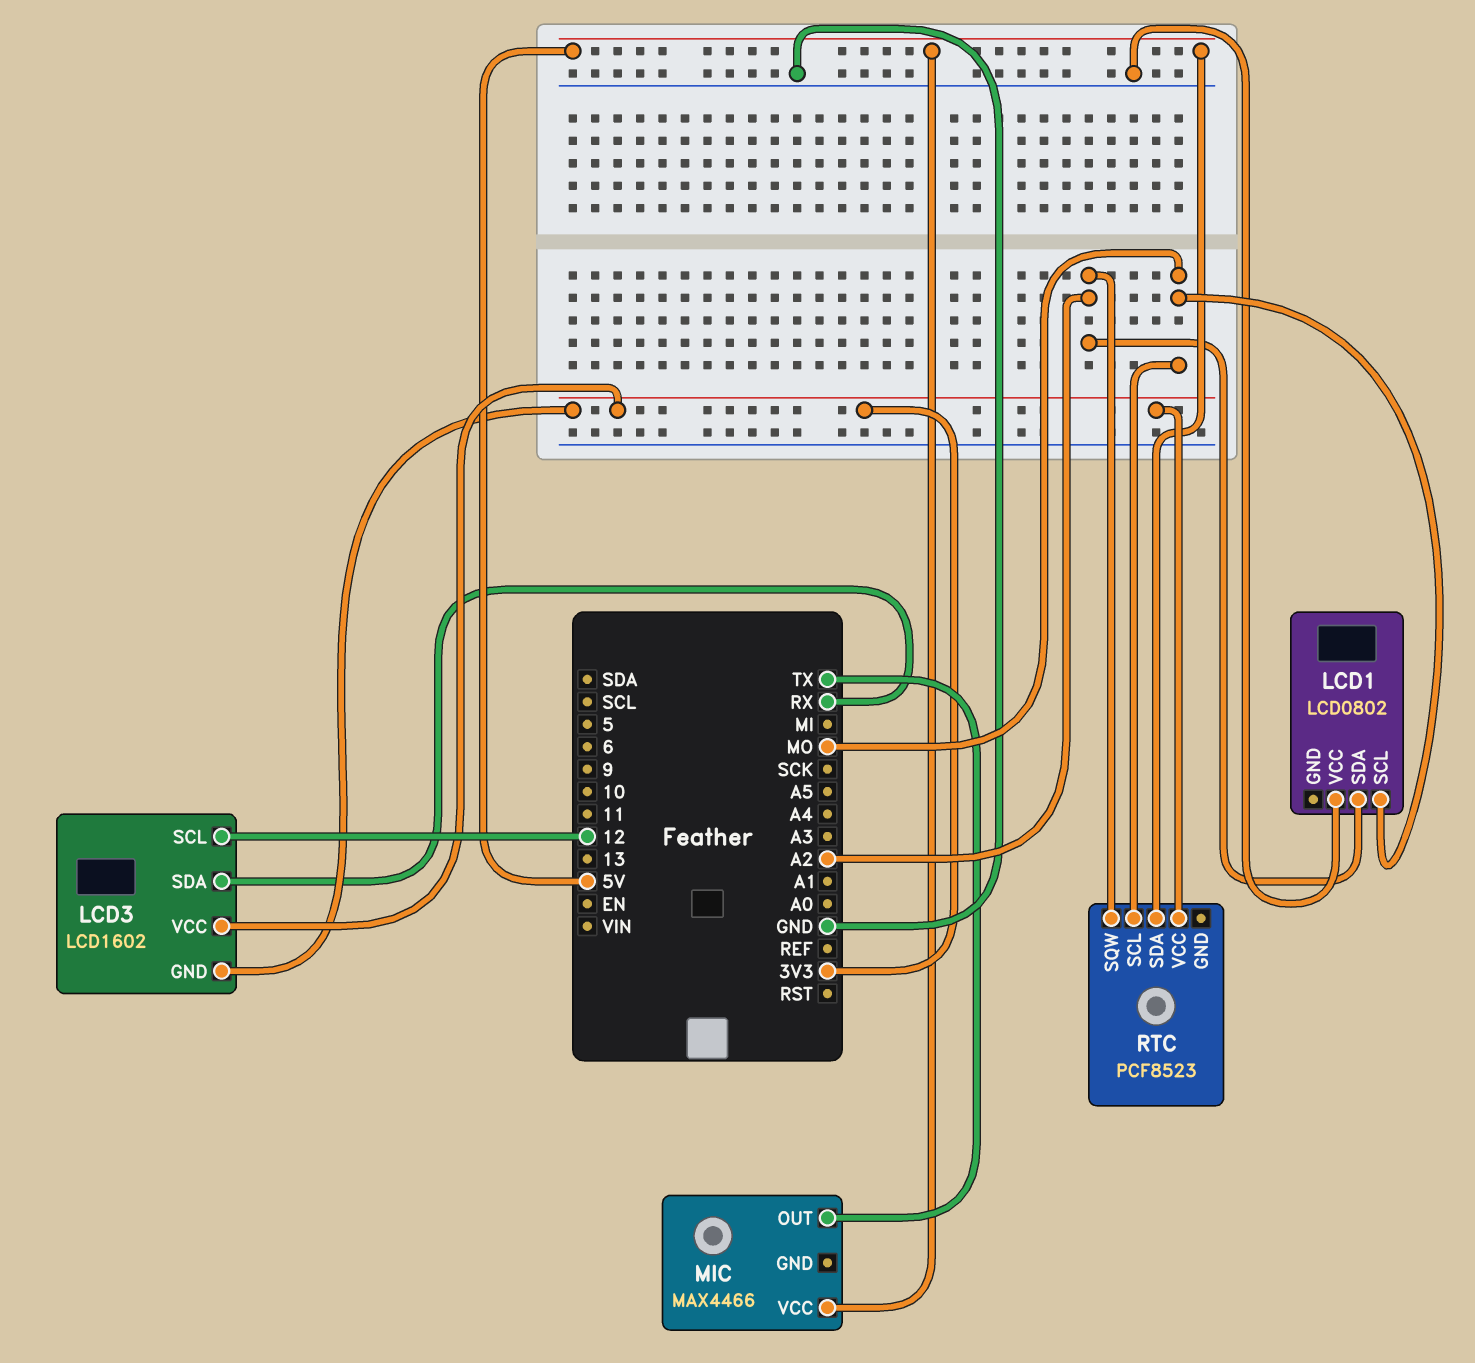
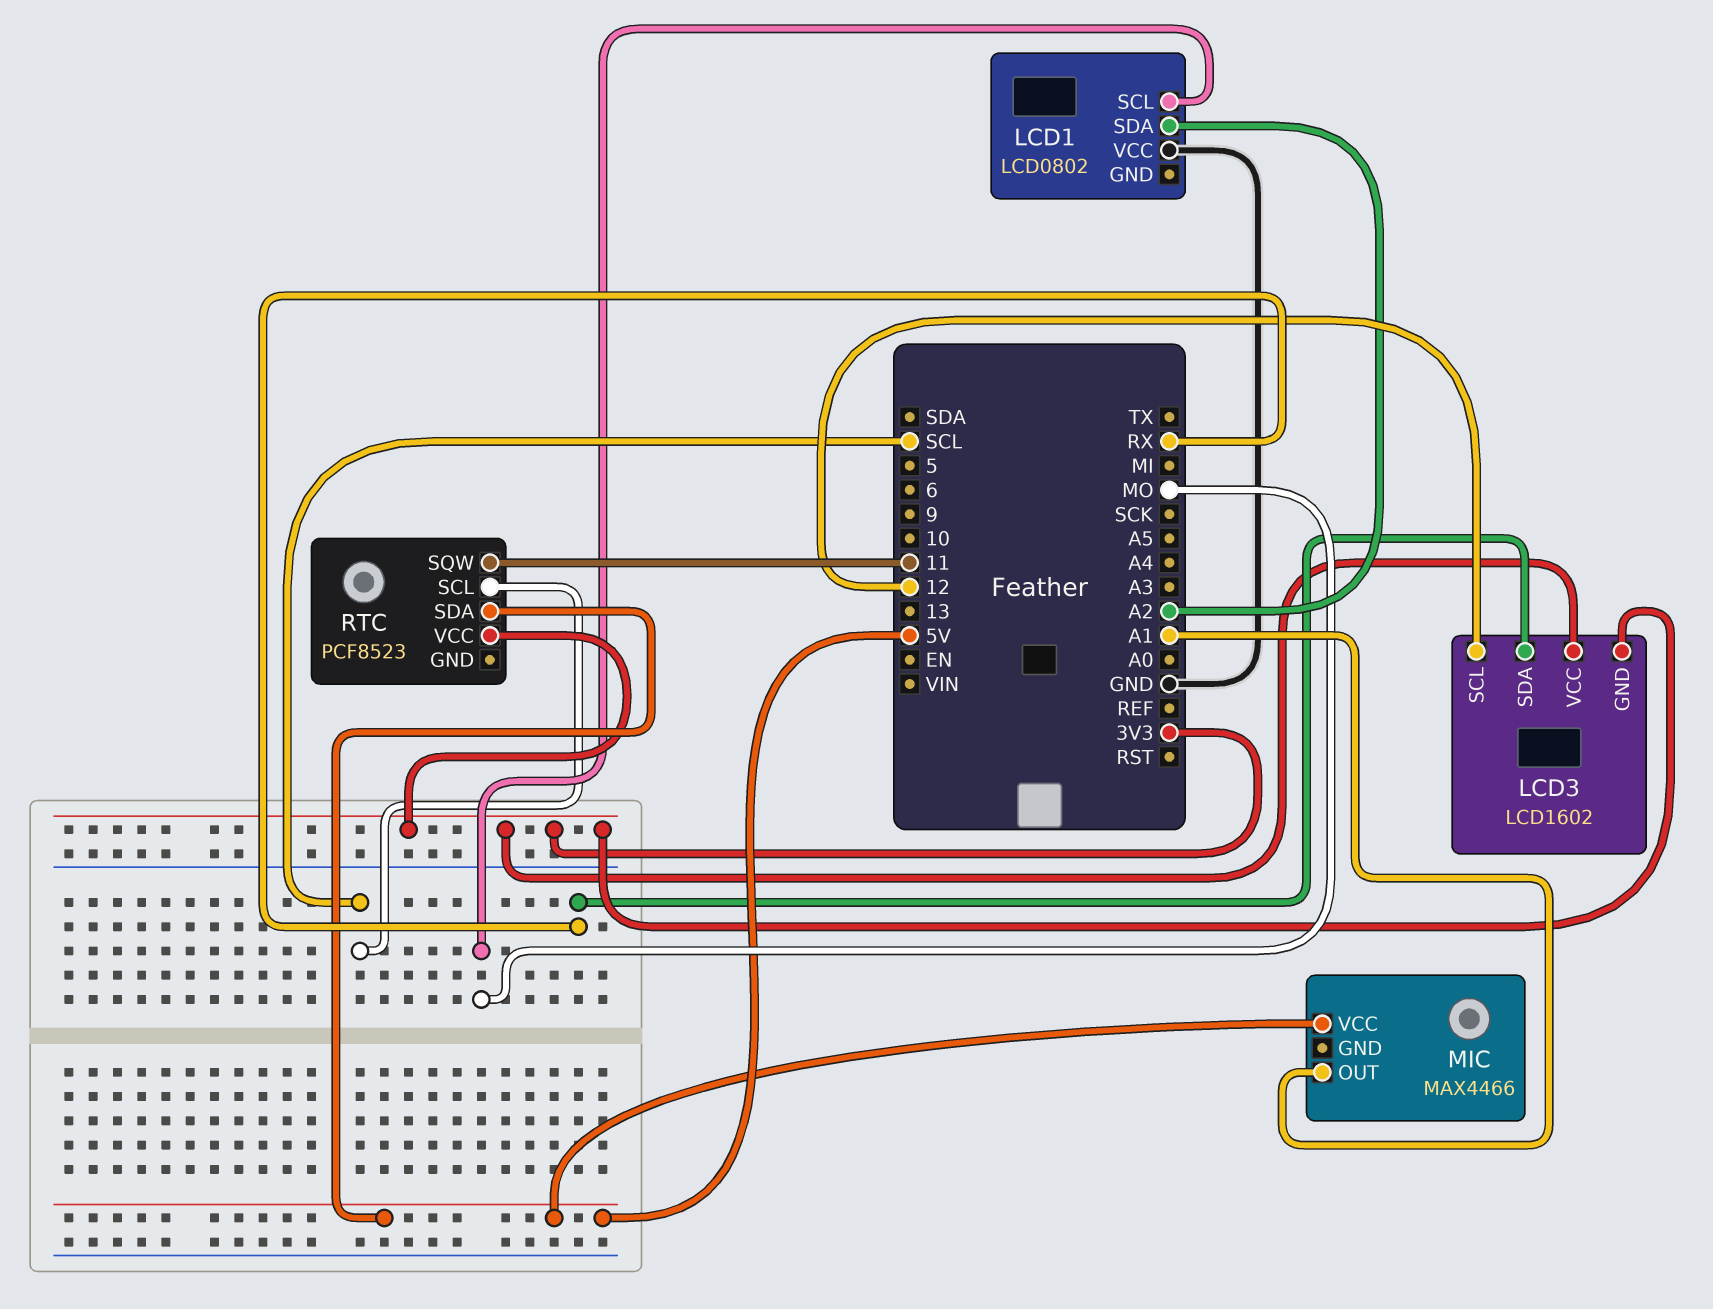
MIC pin OUT: TX -> A1
RTC pin SCL: MO -> SCL
RTC pin SQW: A2 -> 11

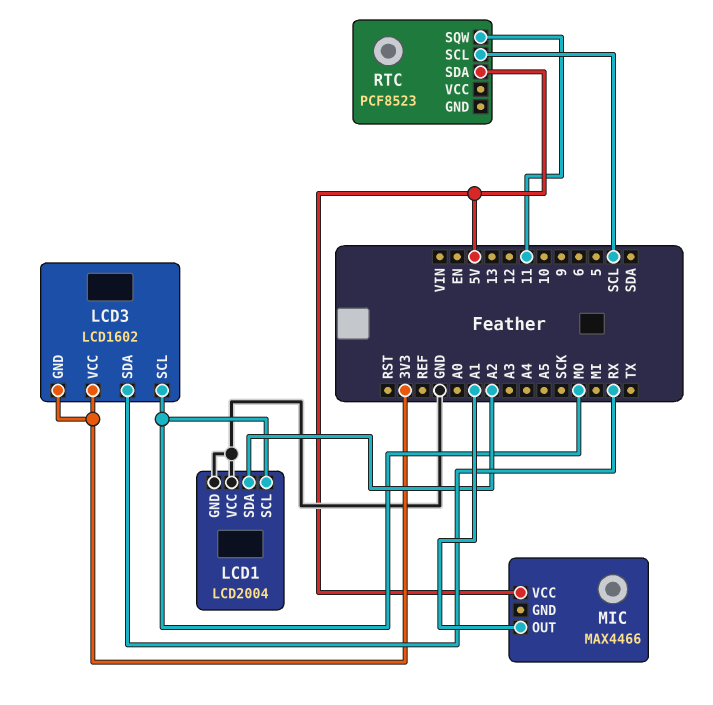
LCD1: LCD0802 -> LCD2004
LCD1 pin GND: none -> GND
LCD3 pin SCL: 12 -> MO
RTC pin VCC: 3V3 -> none

